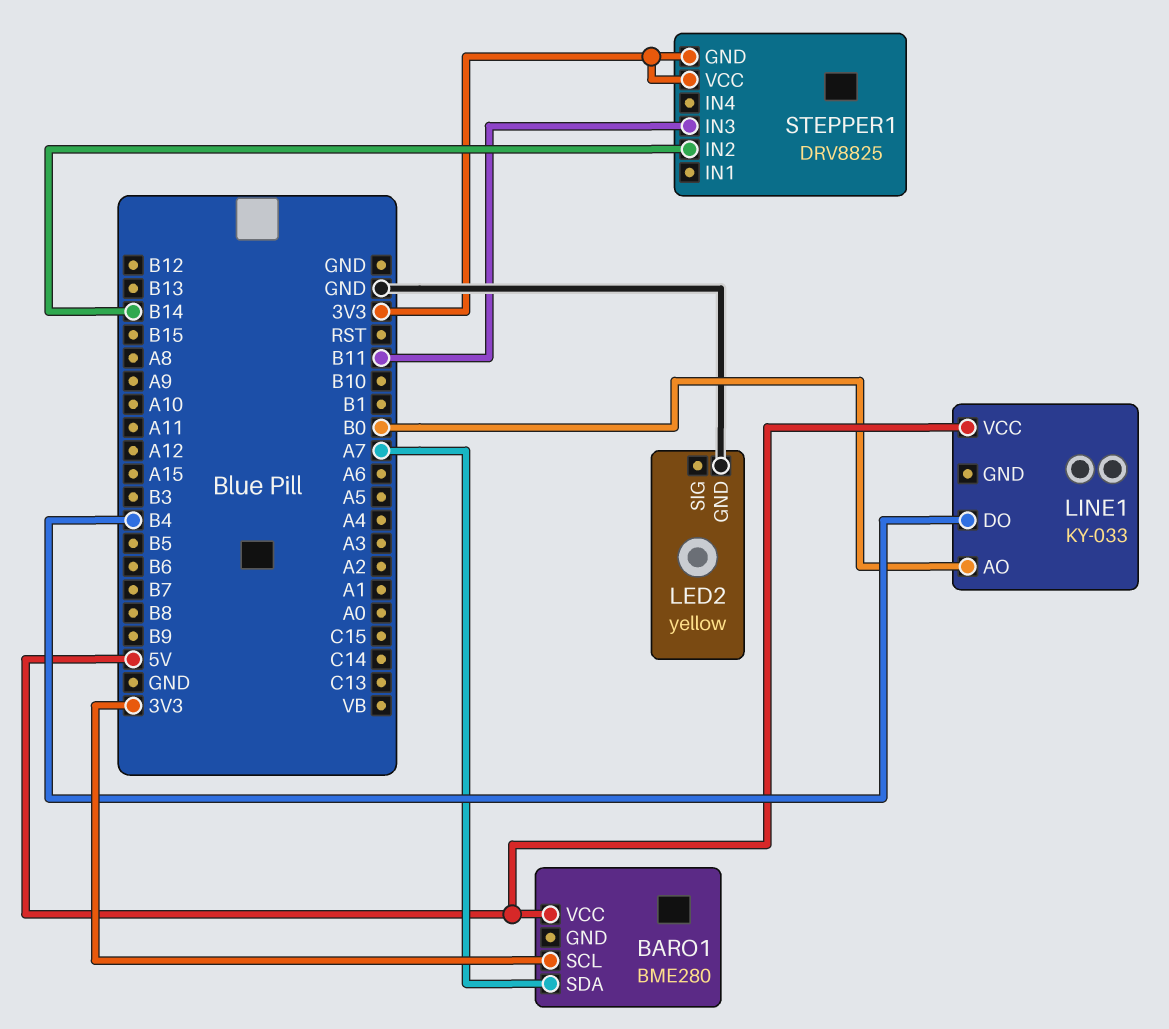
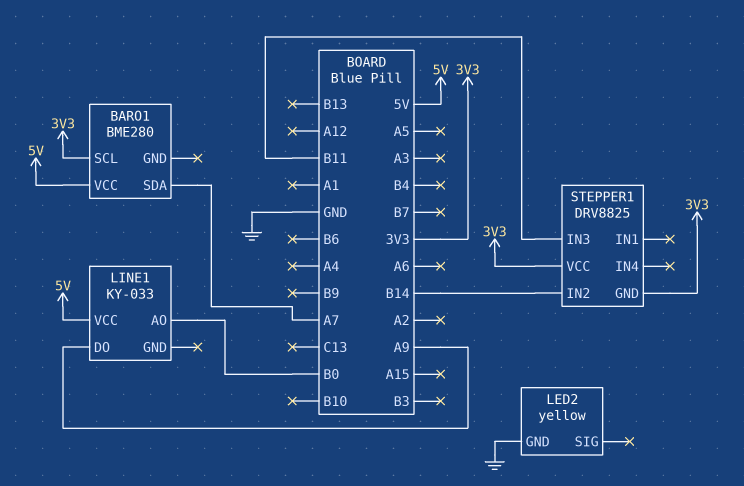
LINE1 pin DO: B4 -> A9

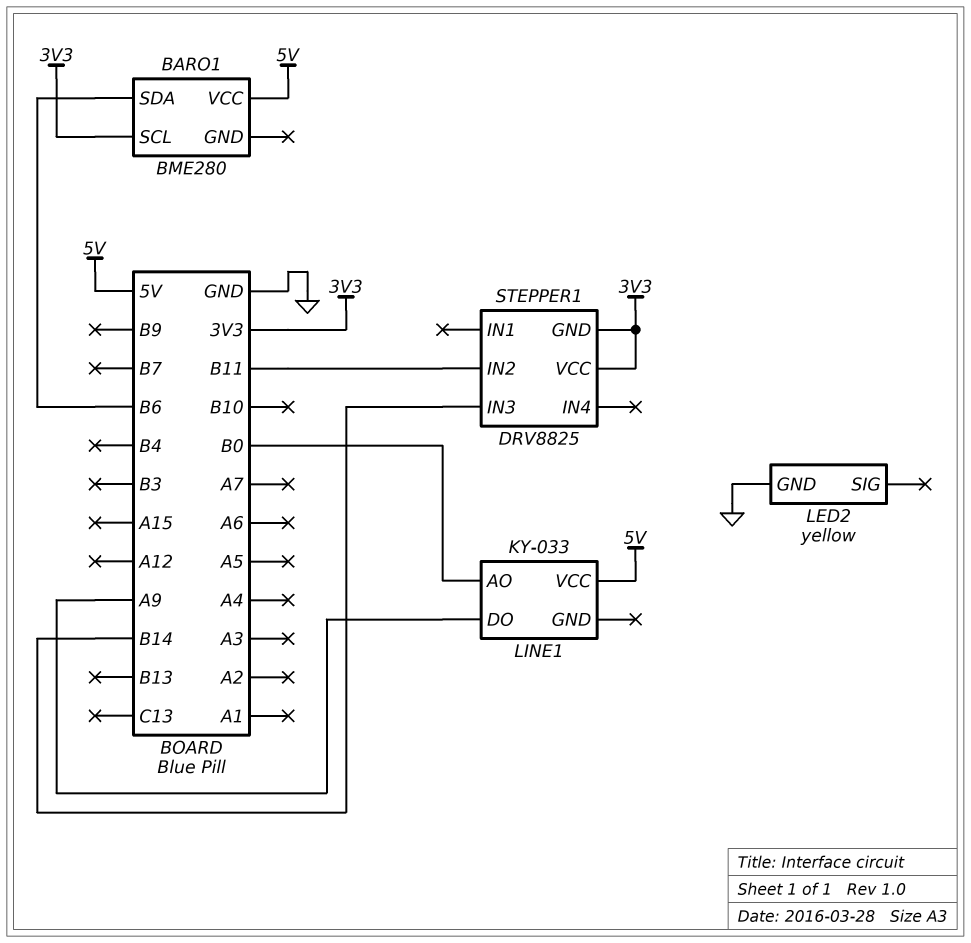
BARO1 pin SDA: A7 -> B6
STEPPER1 pin IN2: B14 -> B11
STEPPER1 pin IN3: B11 -> B14

